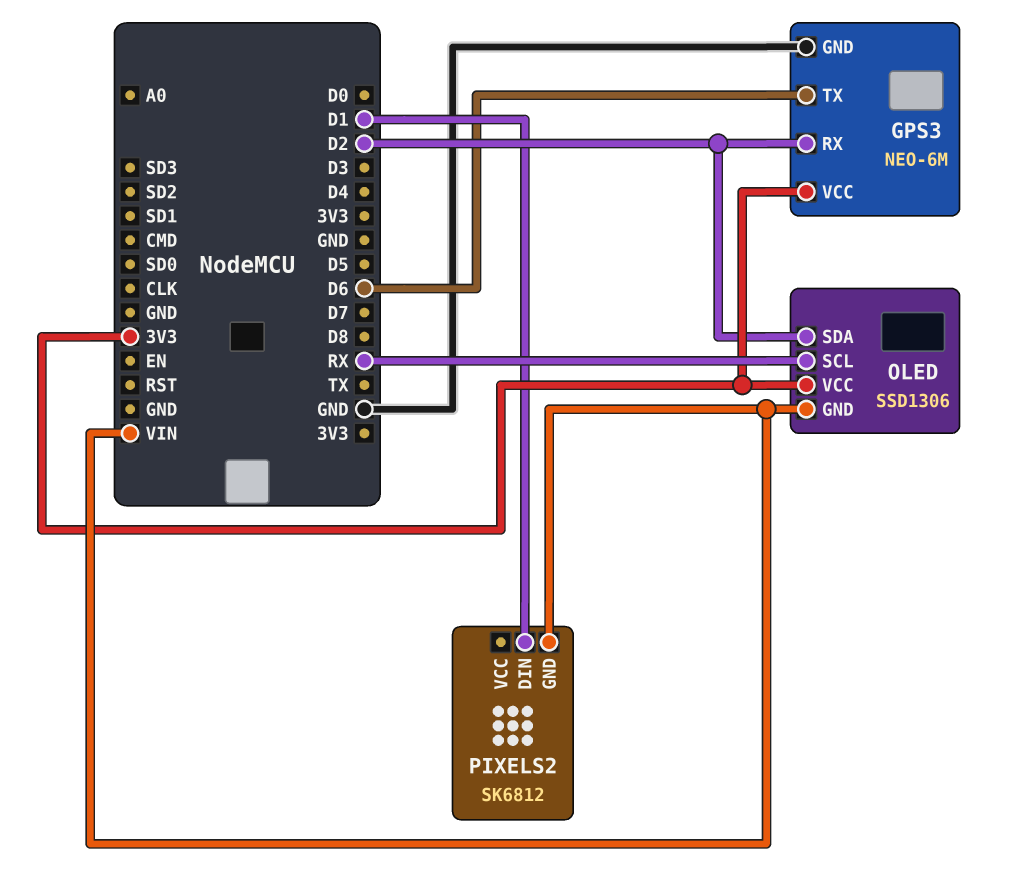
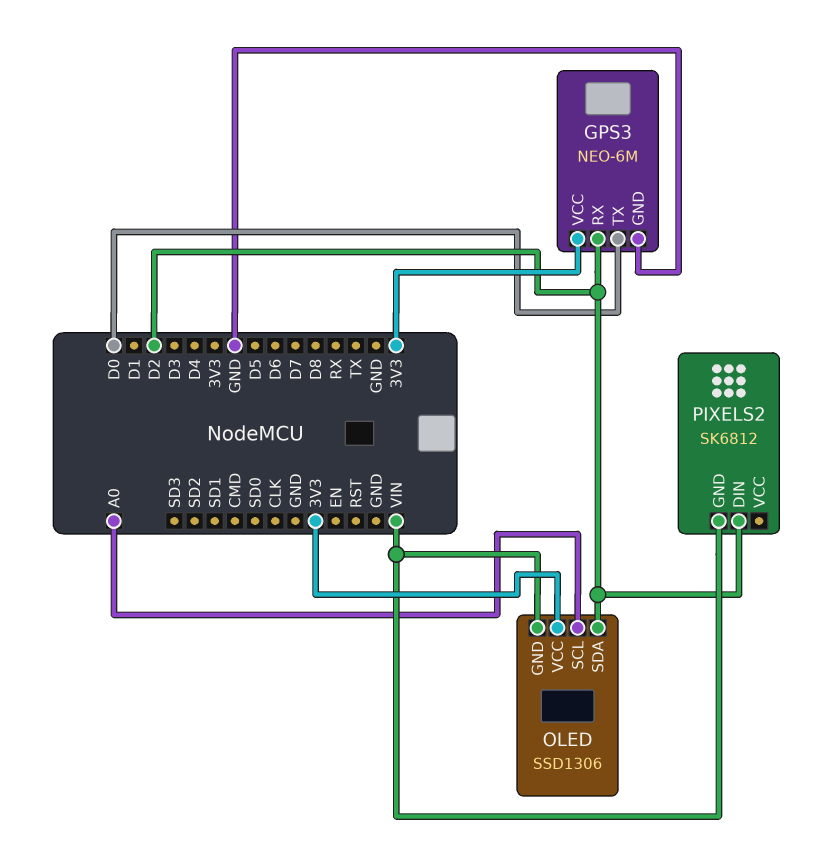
GPS3 pin TX: D6 -> D0
OLED pin SCL: RX -> A0
PIXELS2 pin DIN: D1 -> D2

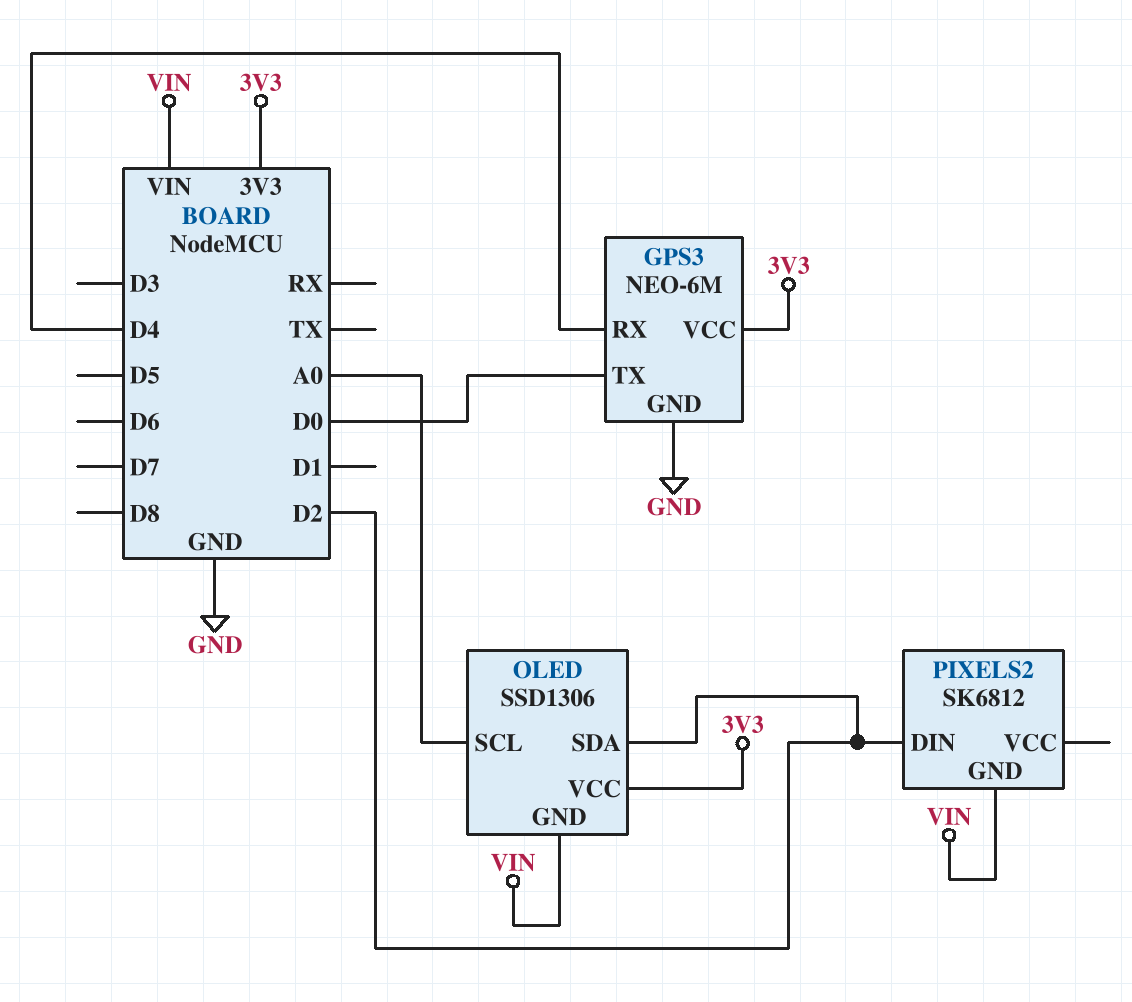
GPS3 pin RX: D2 -> D4

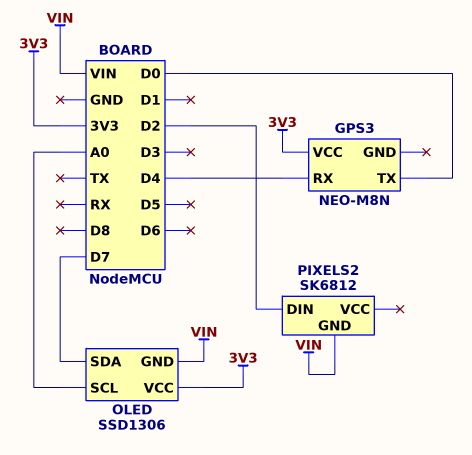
GPS3: NEO-6M -> NEO-M8N
GPS3 pin GND: GND -> none
OLED pin SDA: D2 -> D7

